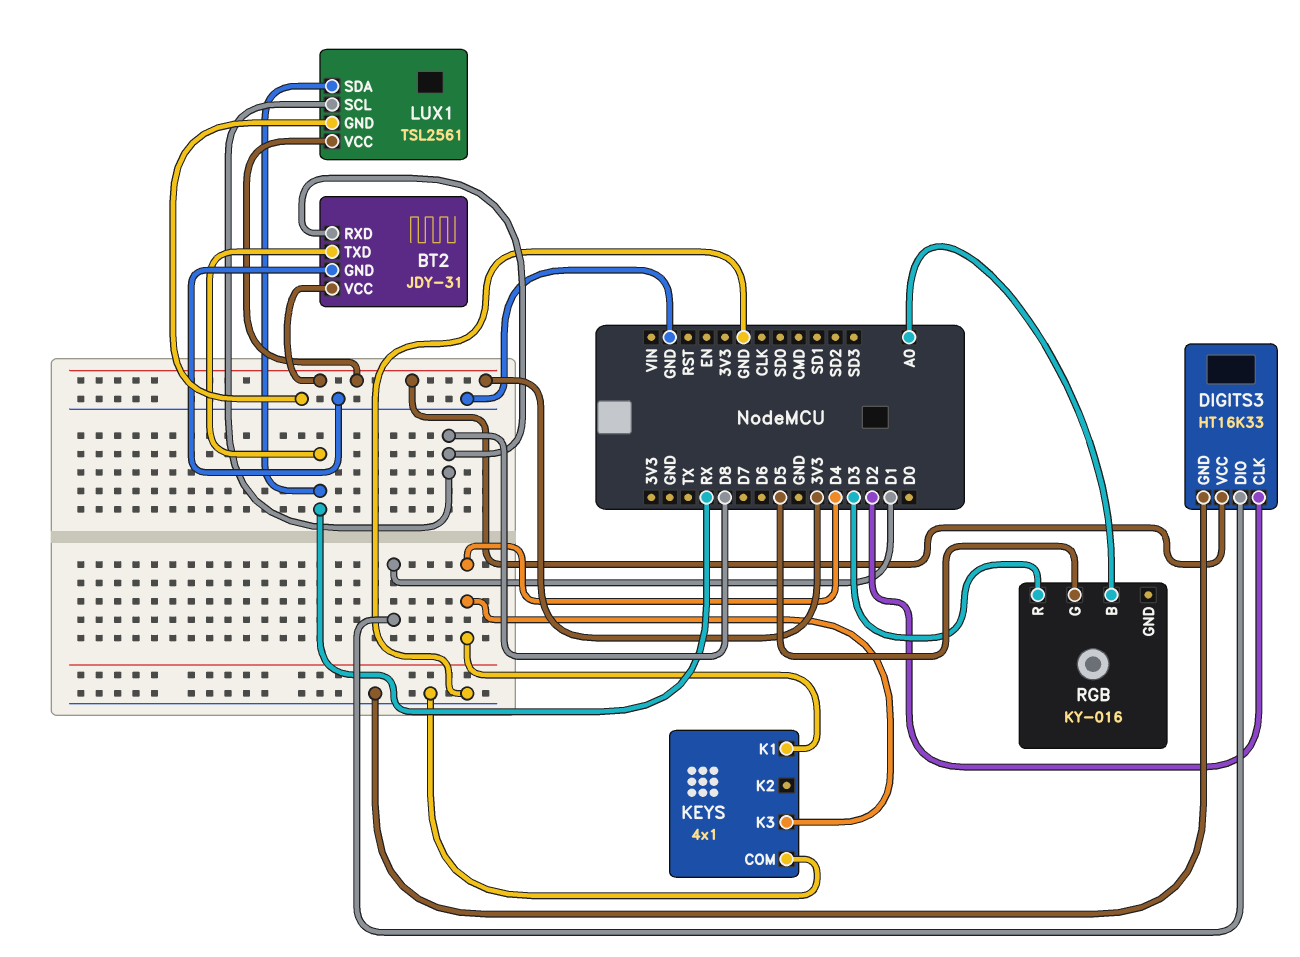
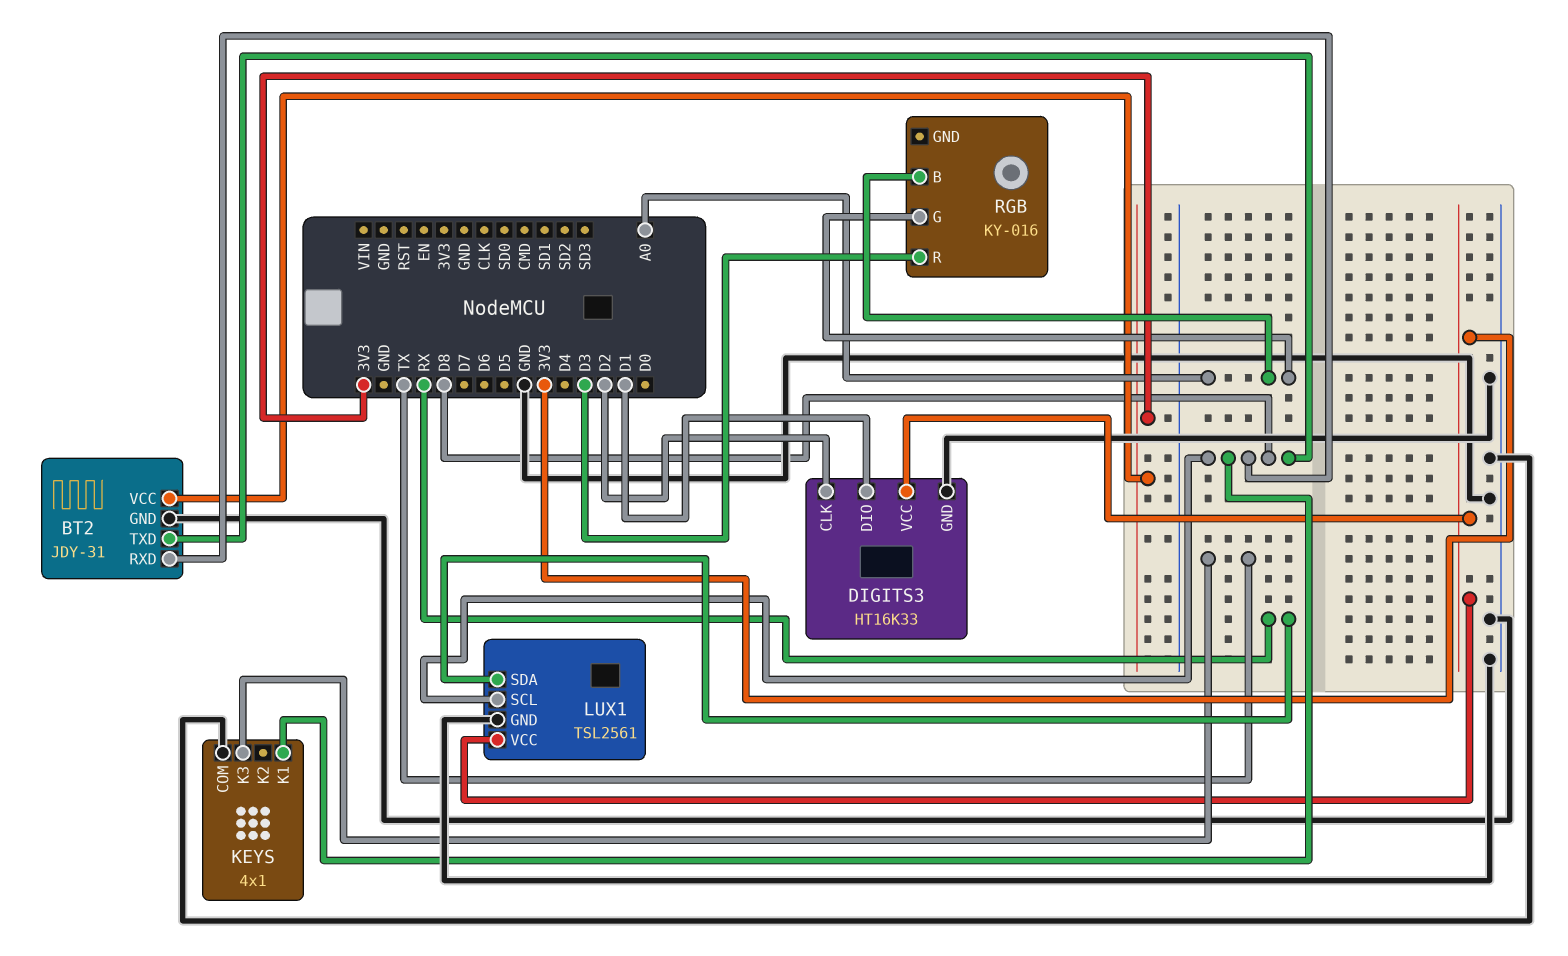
BT2 pin TXD: RX -> D8
KEYS pin K1: D4 -> D8
KEYS pin K3: D4 -> TX
RGB pin G: D5 -> A0

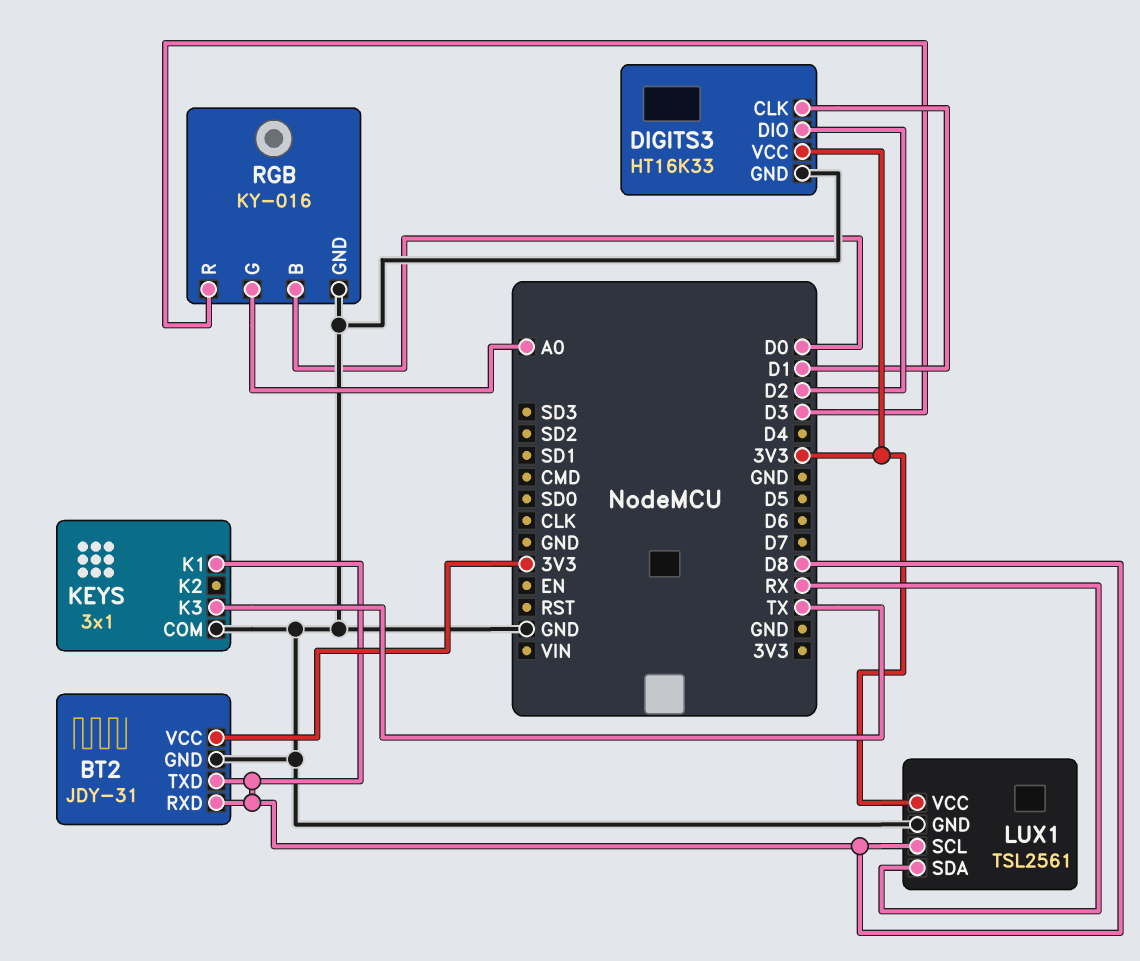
DIGITS3 pin CLK: D2 -> D1
DIGITS3 pin DIO: D1 -> D2
KEYS: 4x1 -> 3x1
RGB pin B: A0 -> D0
RGB pin GND: none -> GND

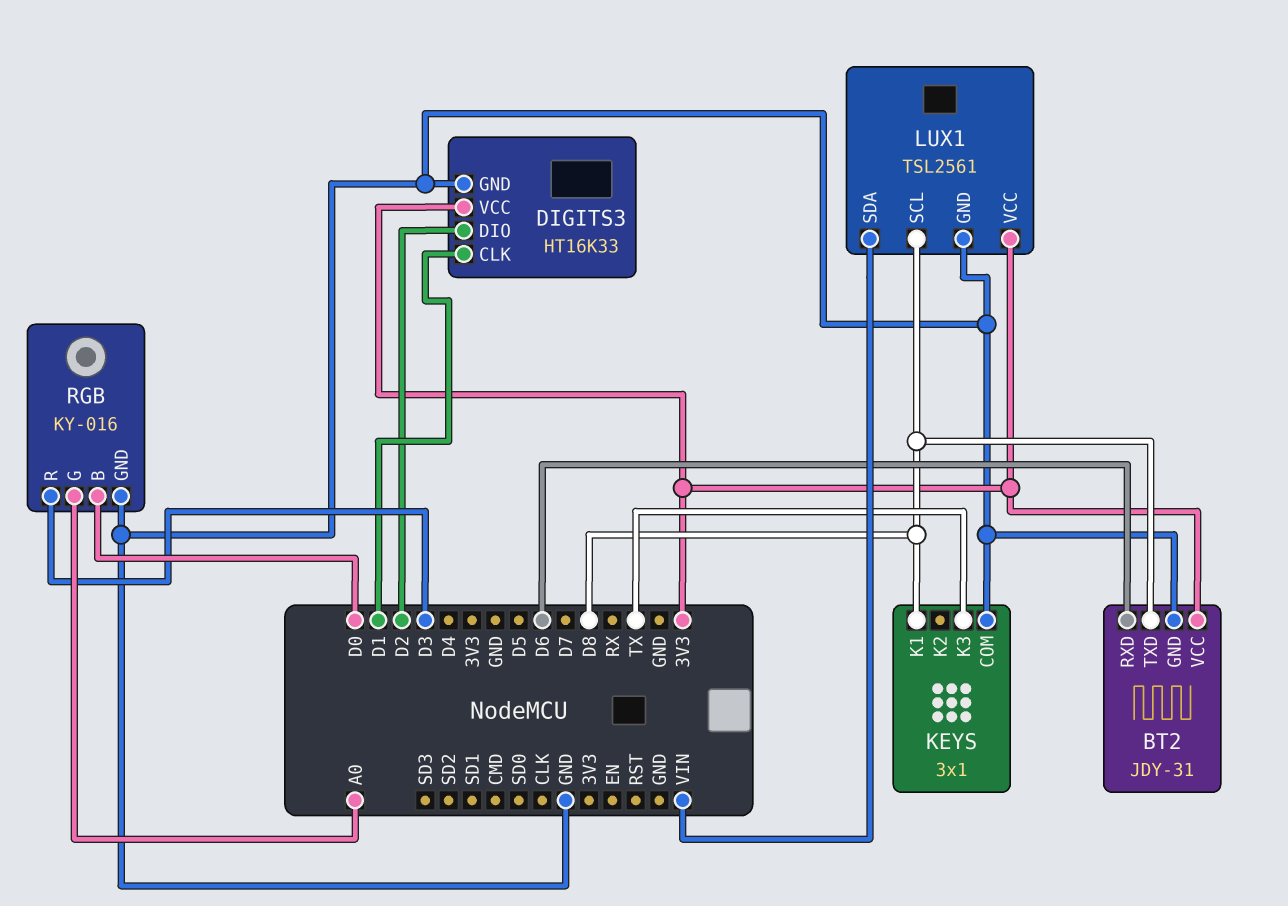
BT2 pin RXD: D8 -> D6
LUX1 pin SDA: RX -> VIN

